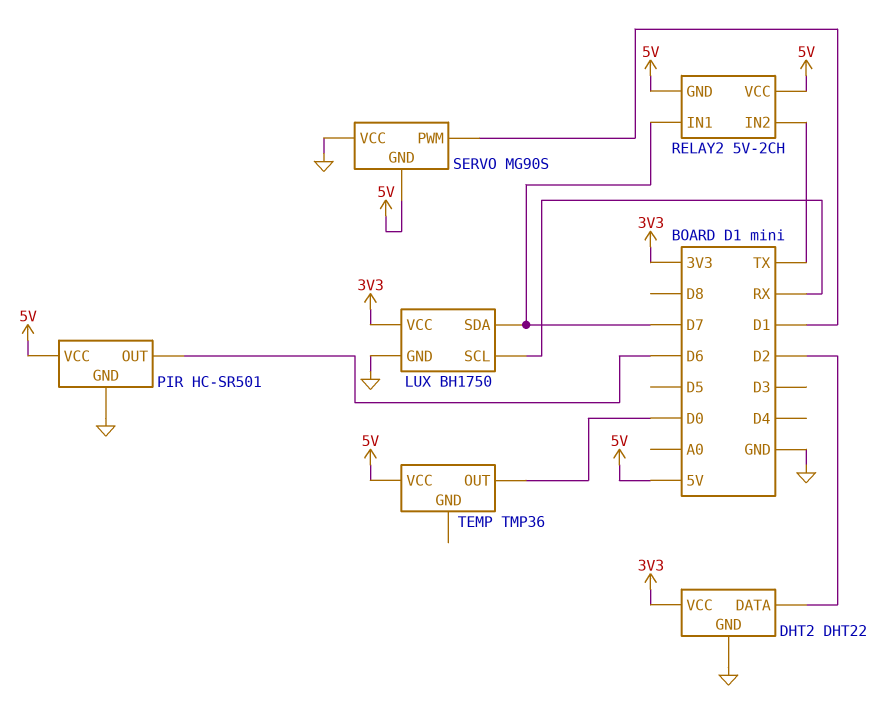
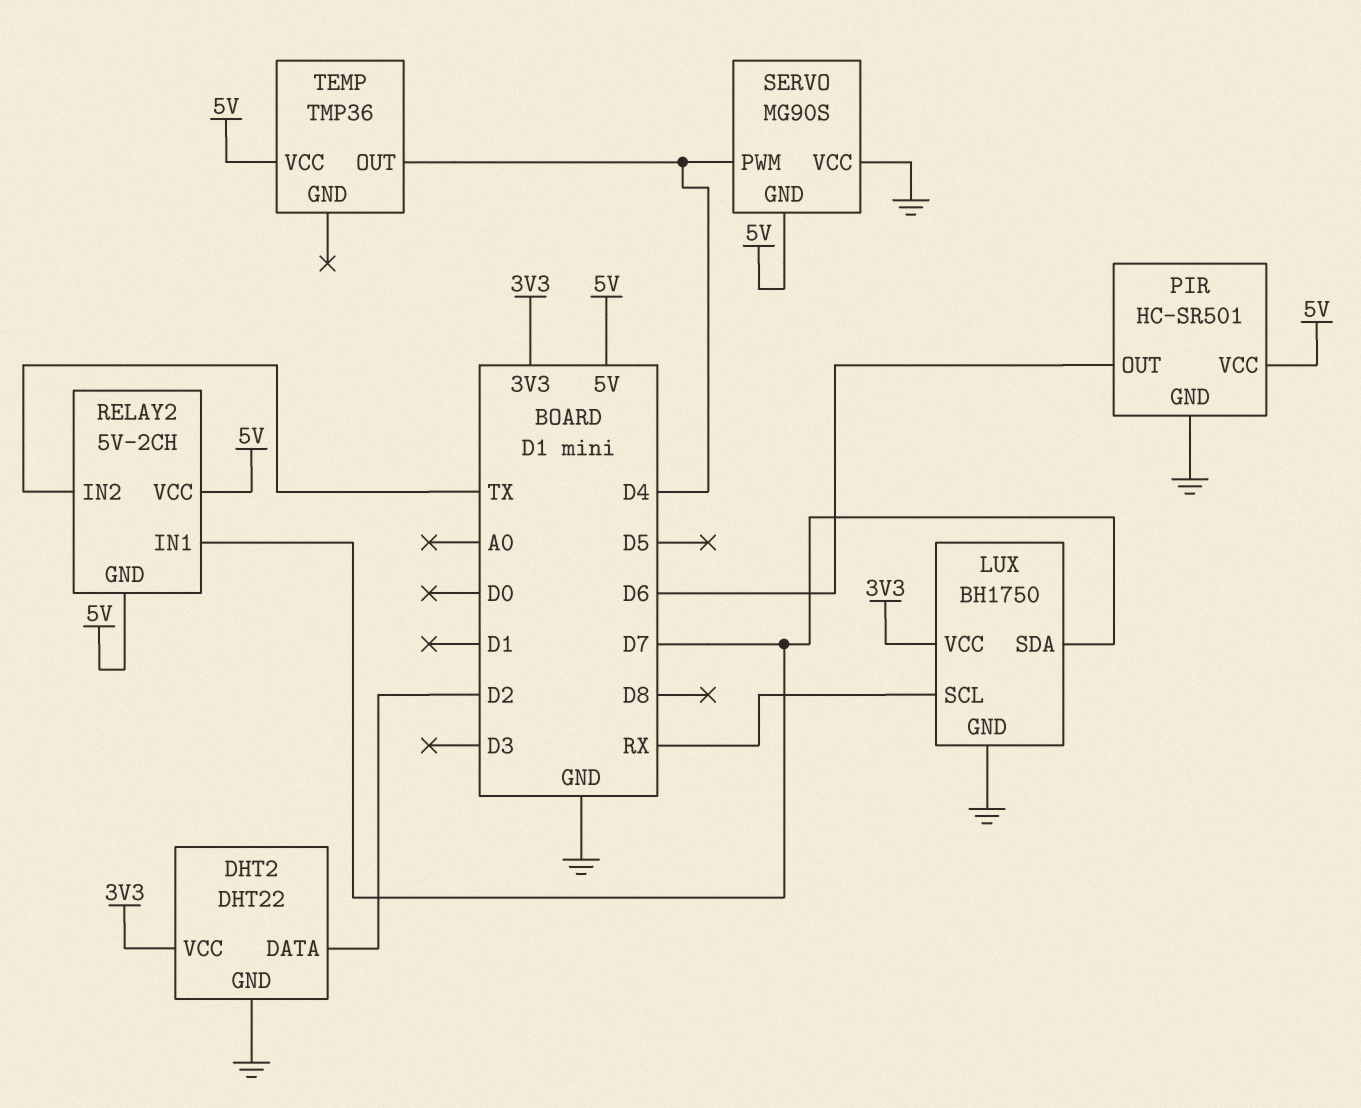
SERVO pin PWM: D1 -> D4
TEMP pin OUT: D0 -> D4

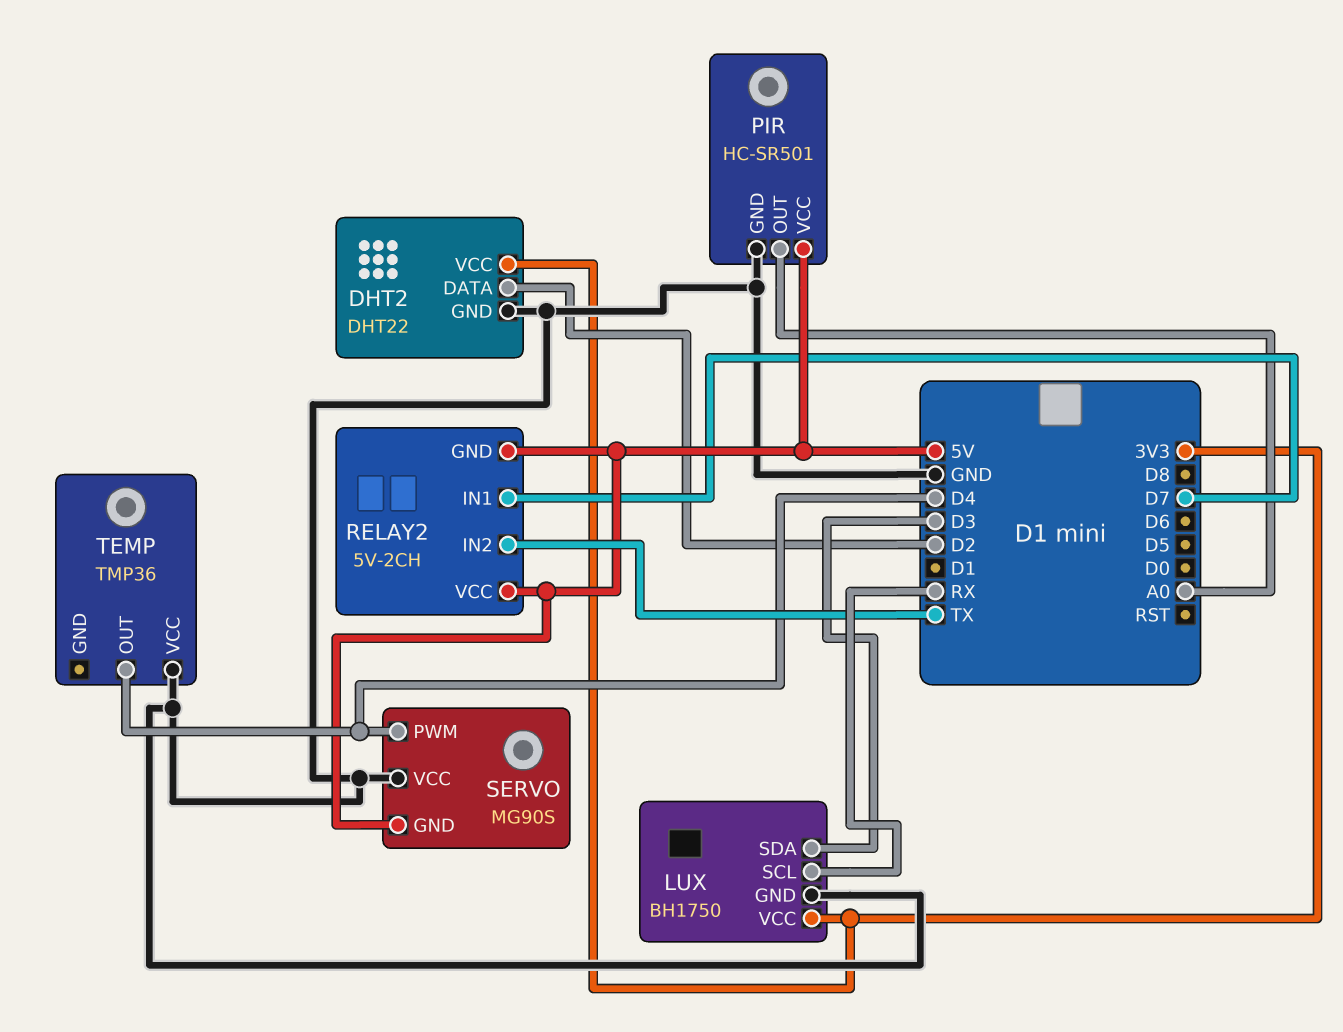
LUX pin SDA: D7 -> D3
PIR pin OUT: D6 -> A0
TEMP pin VCC: 5V -> GND

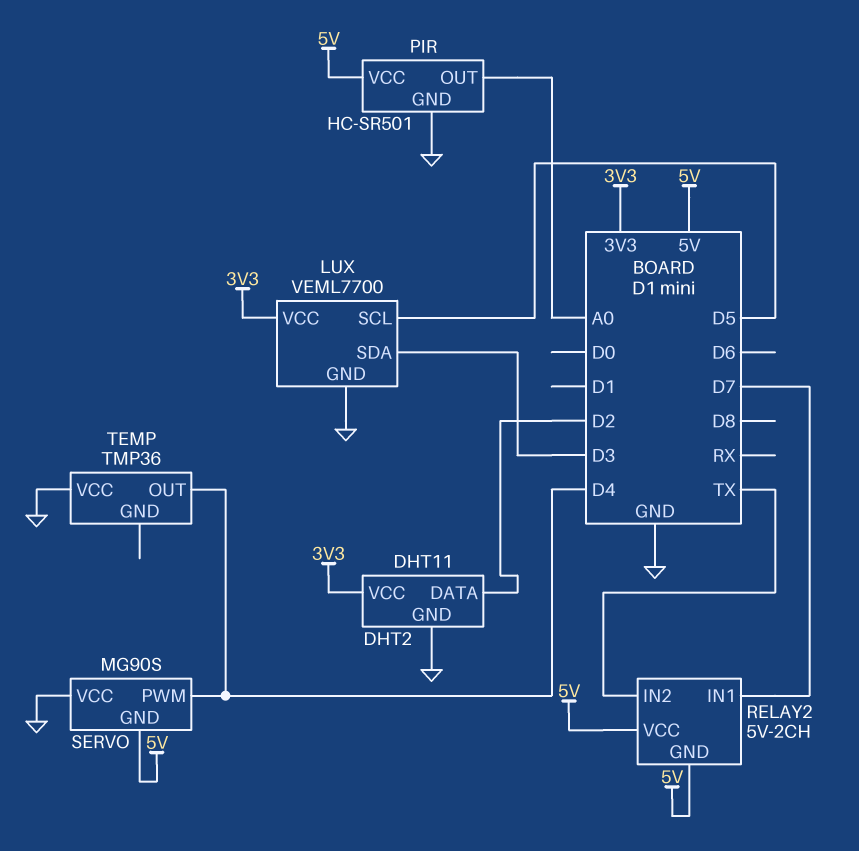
DHT2: DHT22 -> DHT11
LUX: BH1750 -> VEML7700
LUX pin SCL: RX -> D5

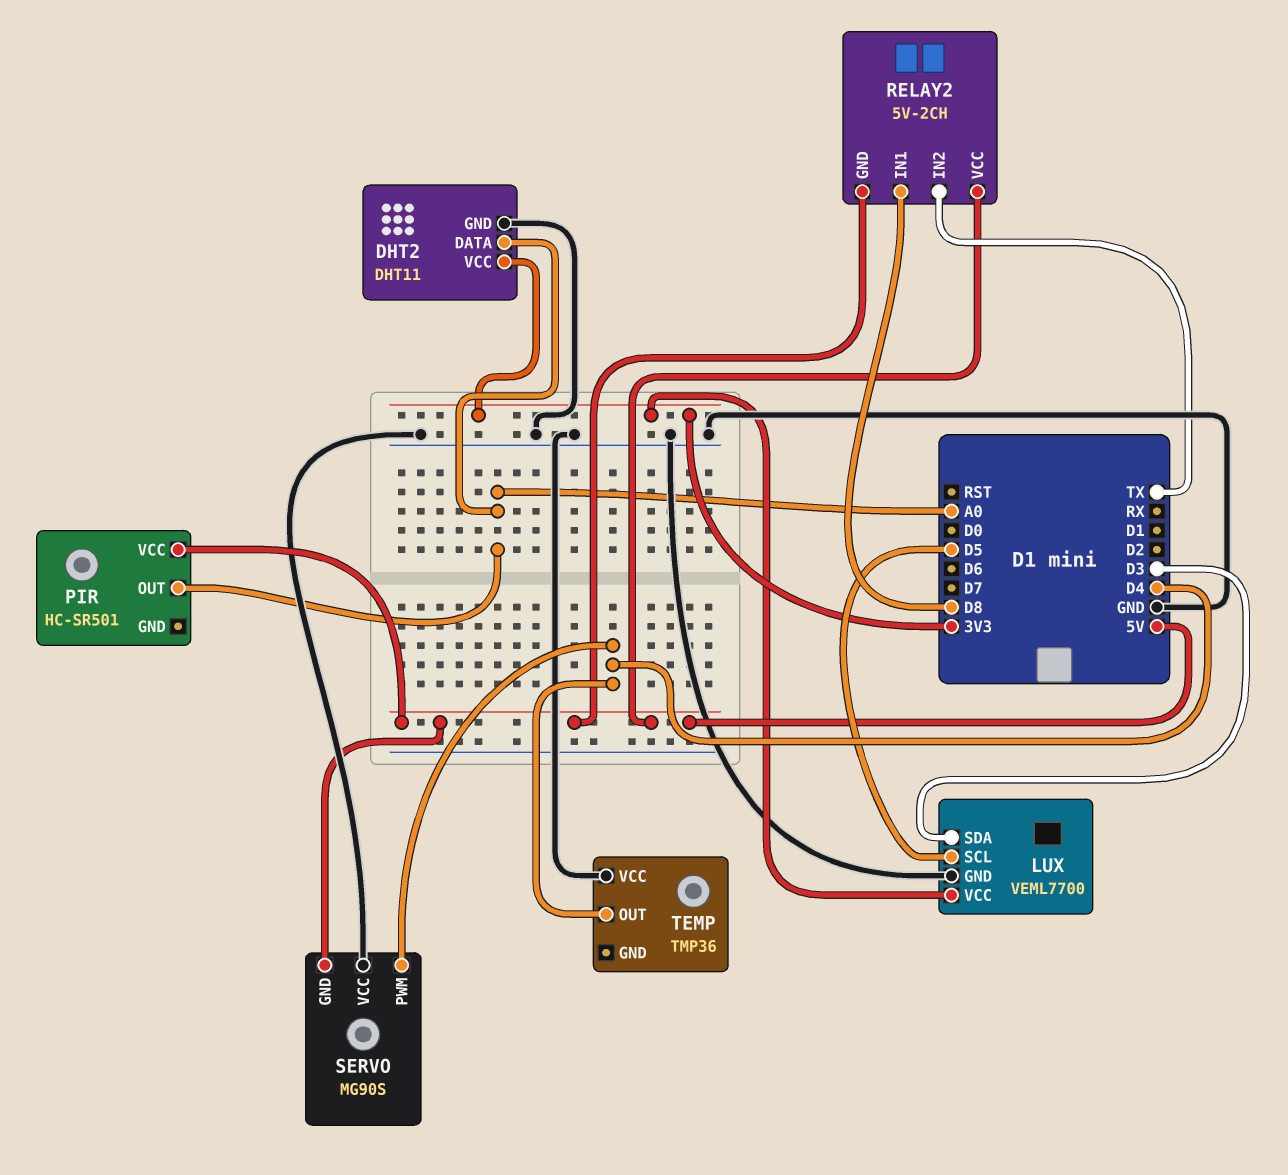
DHT2 pin DATA: D2 -> A0
PIR pin GND: GND -> none
RELAY2 pin IN1: D7 -> D8

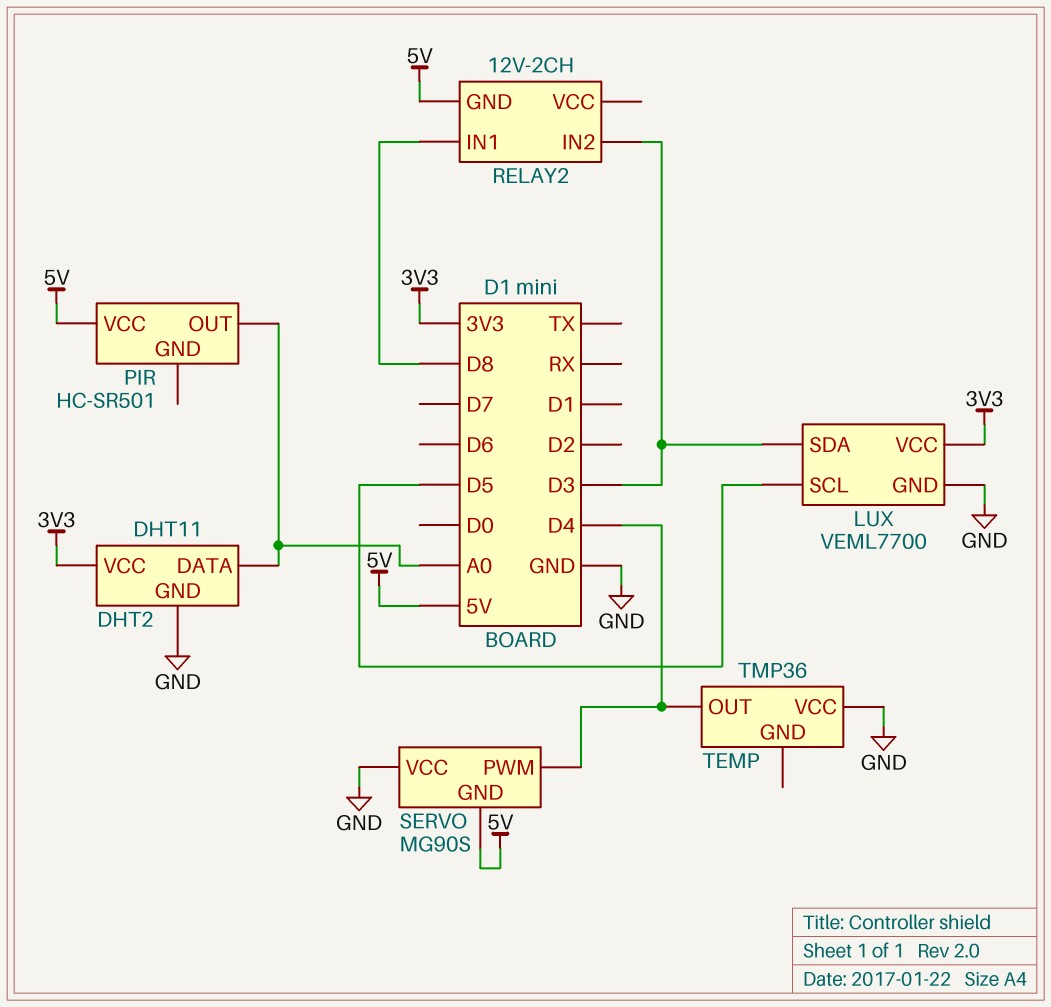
RELAY2: 5V-2CH -> 12V-2CH
RELAY2 pin IN2: TX -> D3
RELAY2 pin VCC: 5V -> none

